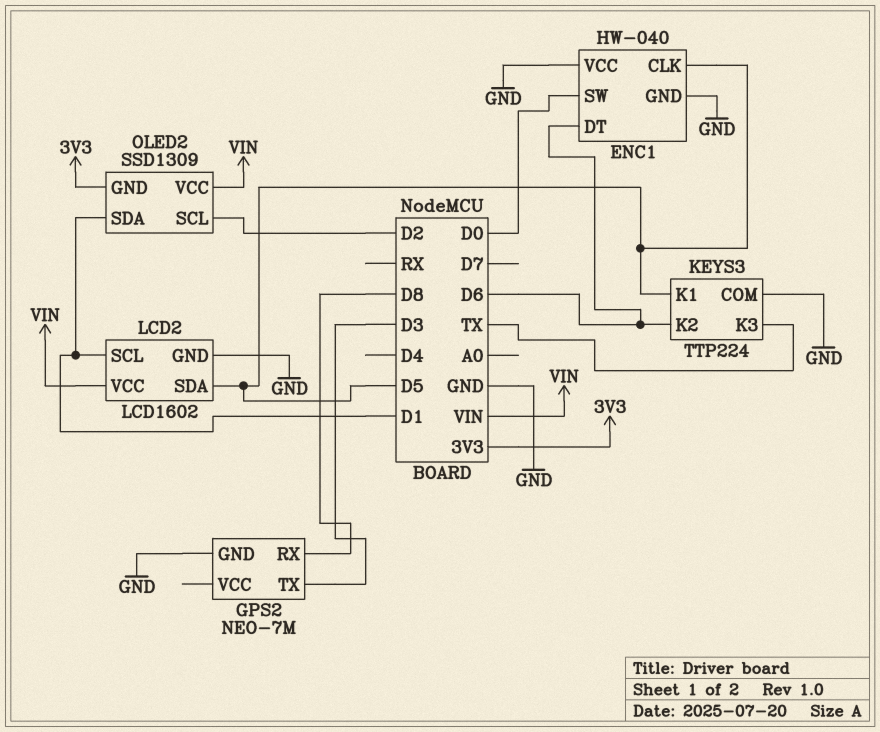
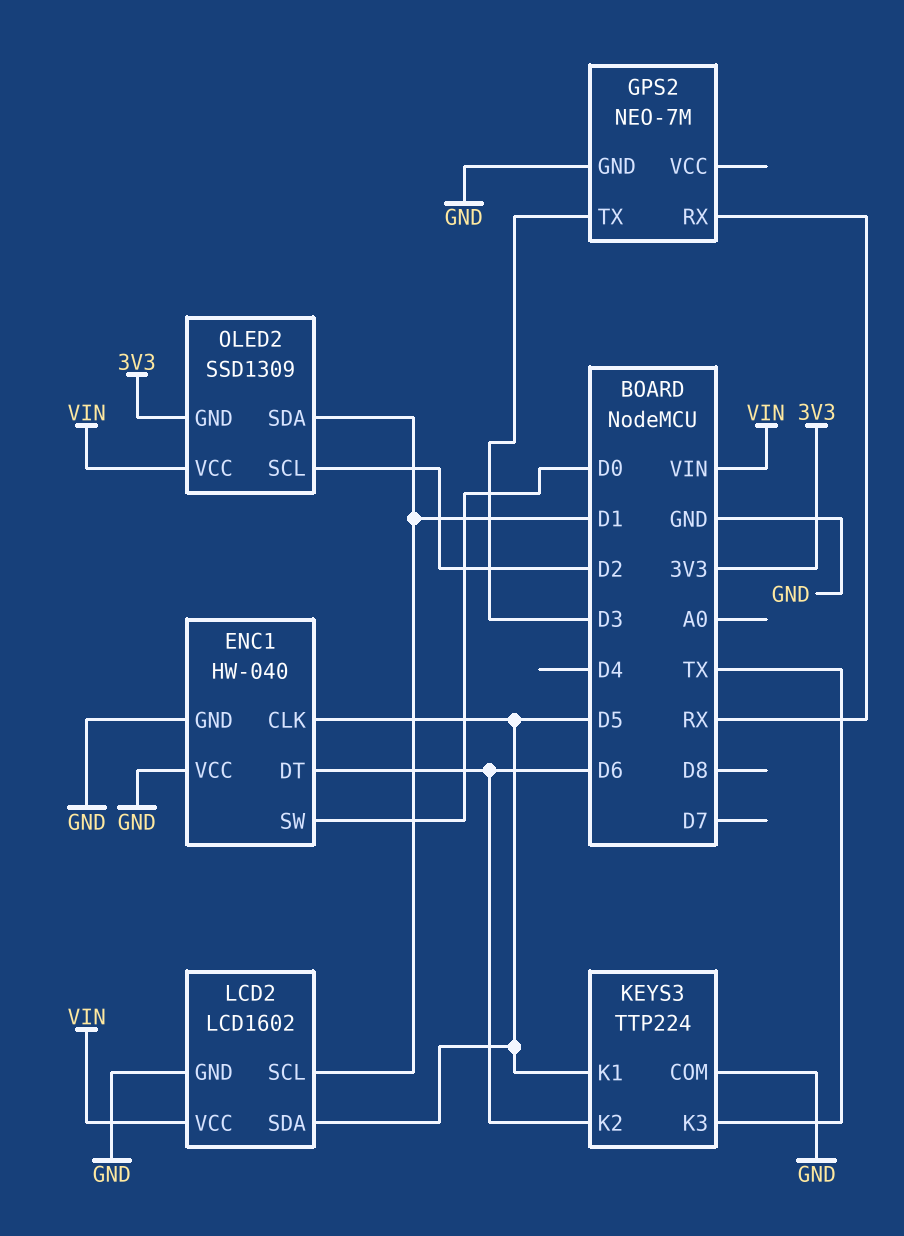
GPS2 pin RX: D8 -> RX

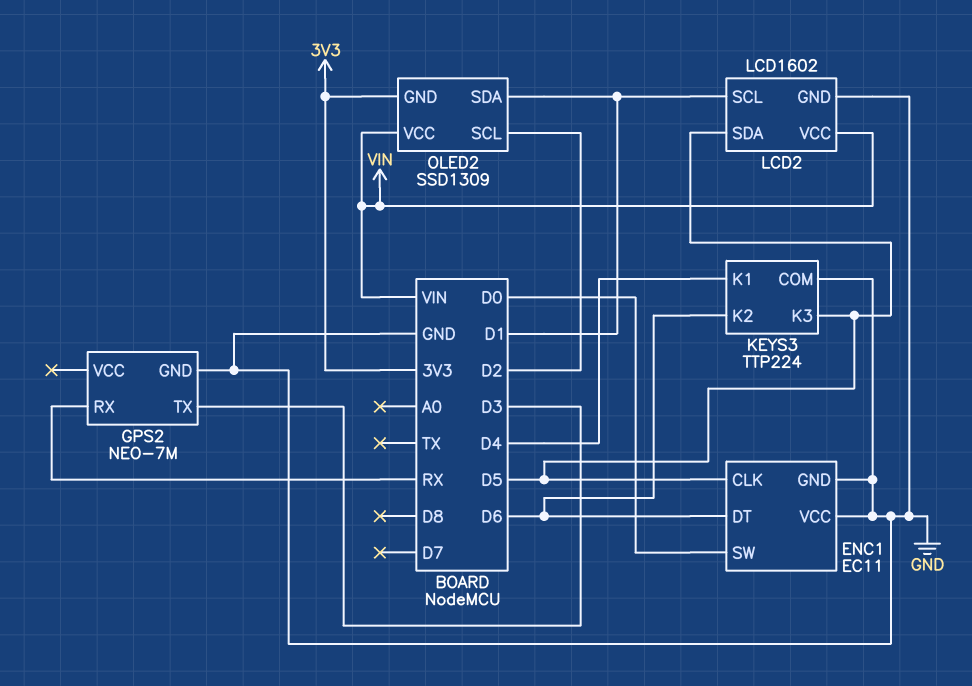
ENC1: HW-040 -> EC11
KEYS3 pin K1: D5 -> D4
KEYS3 pin K3: TX -> D5

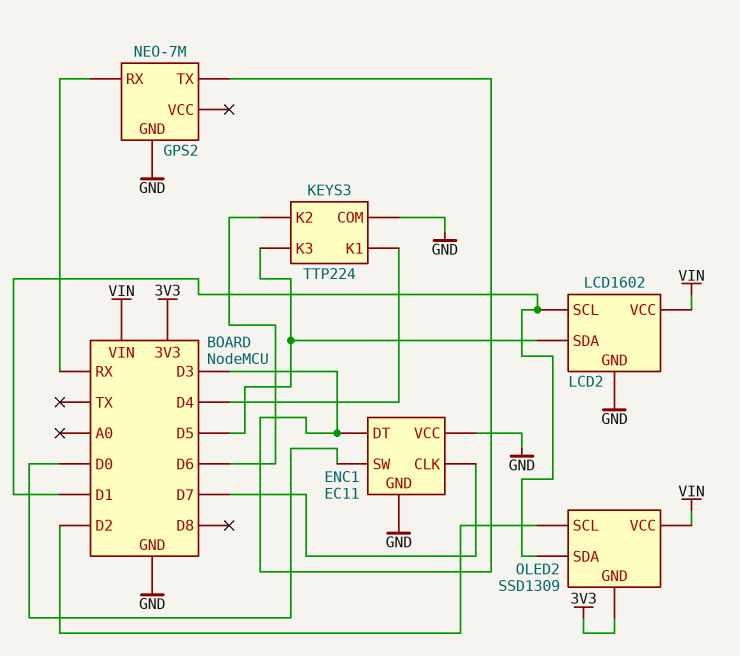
ENC1 pin CLK: D5 -> D7
ENC1 pin DT: D6 -> D3

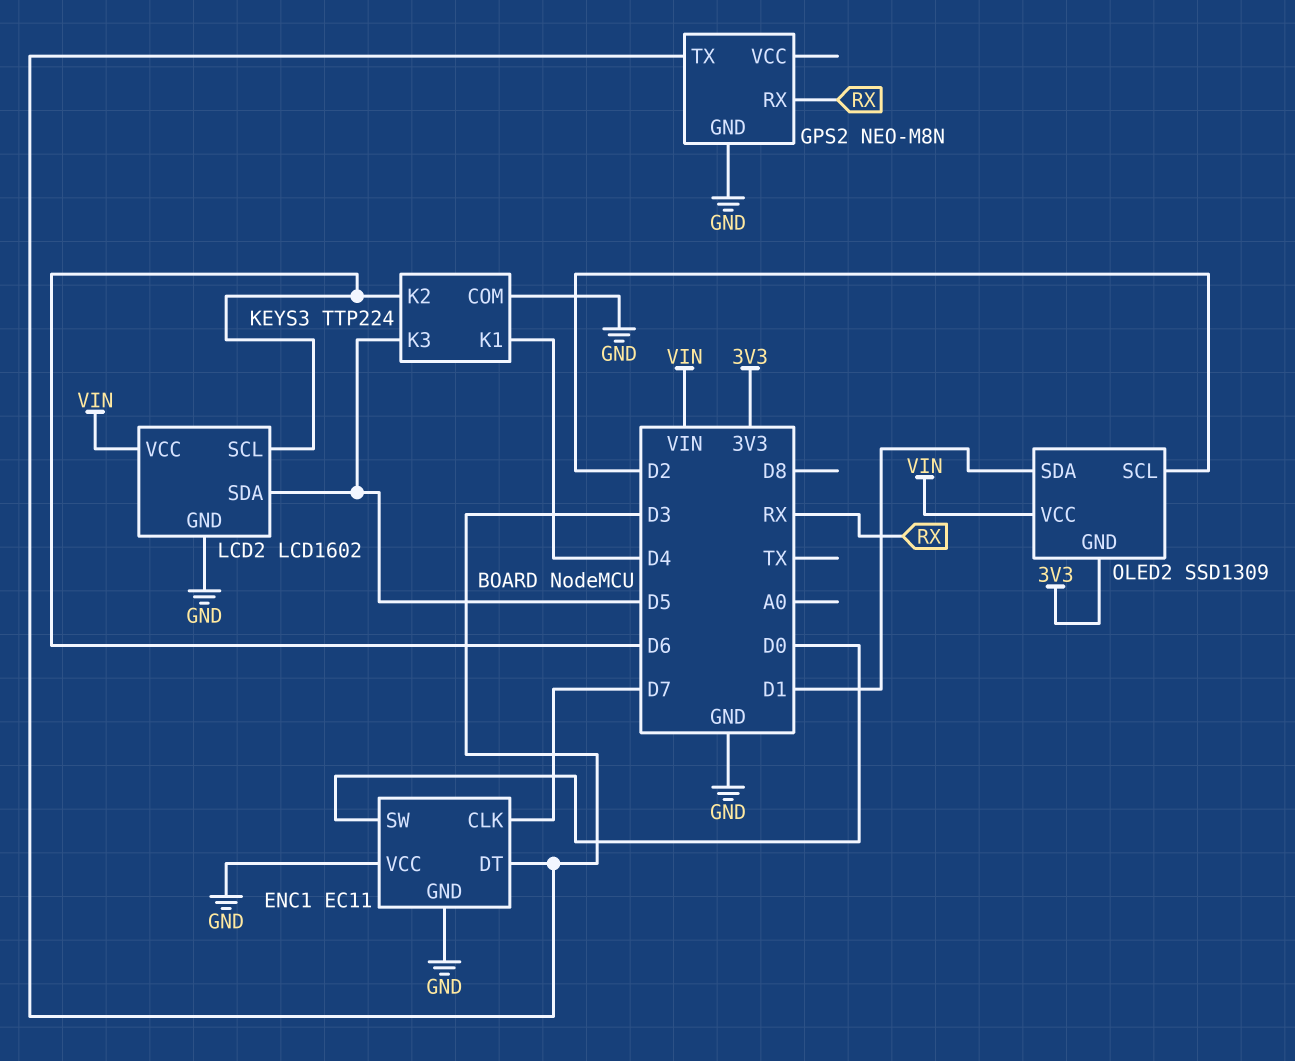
GPS2: NEO-7M -> NEO-M8N
LCD2 pin SCL: D1 -> D6

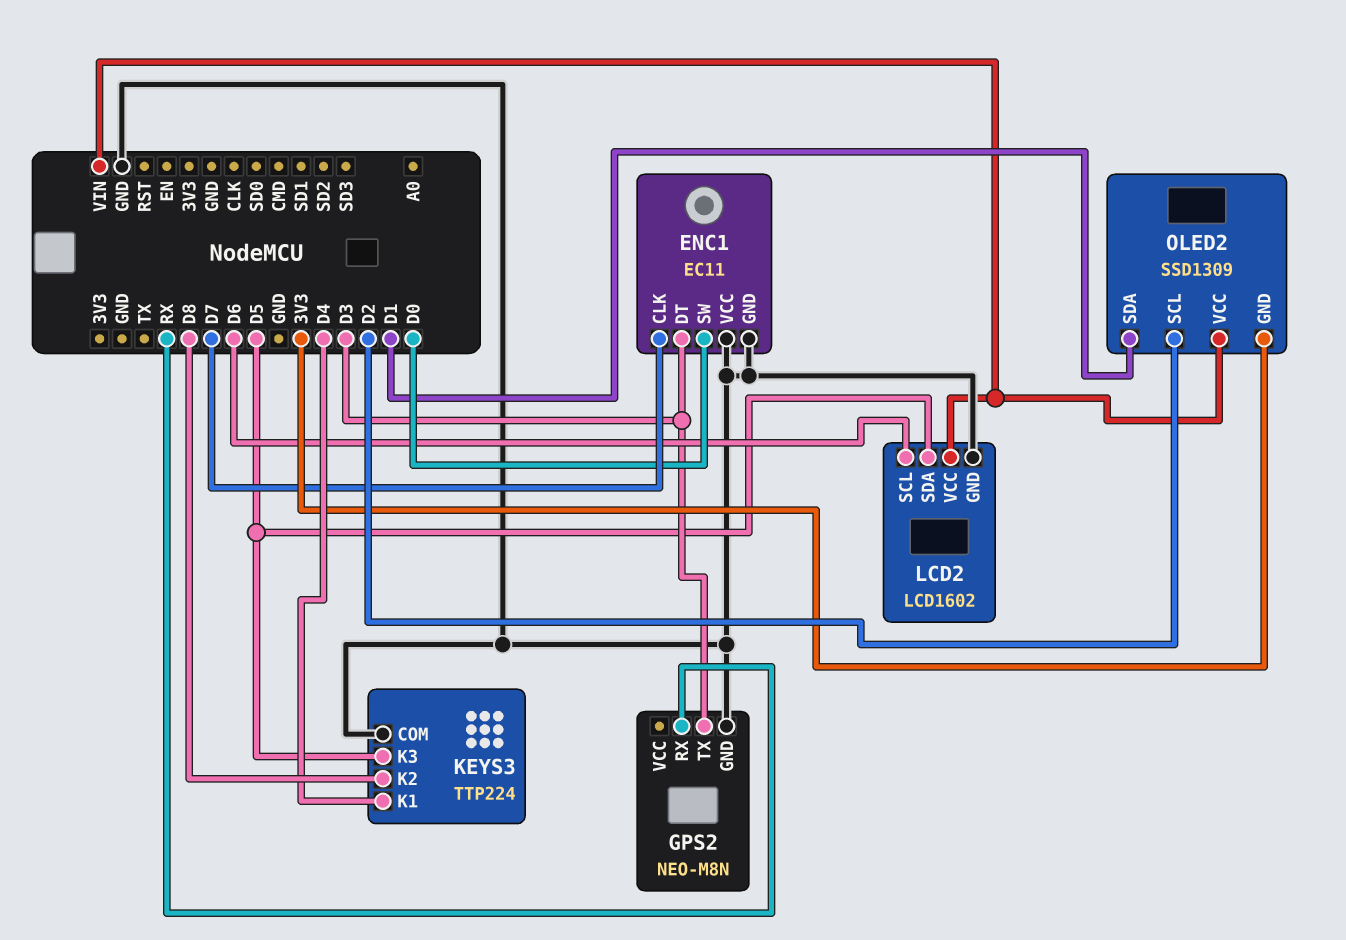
KEYS3 pin K2: D6 -> D8

